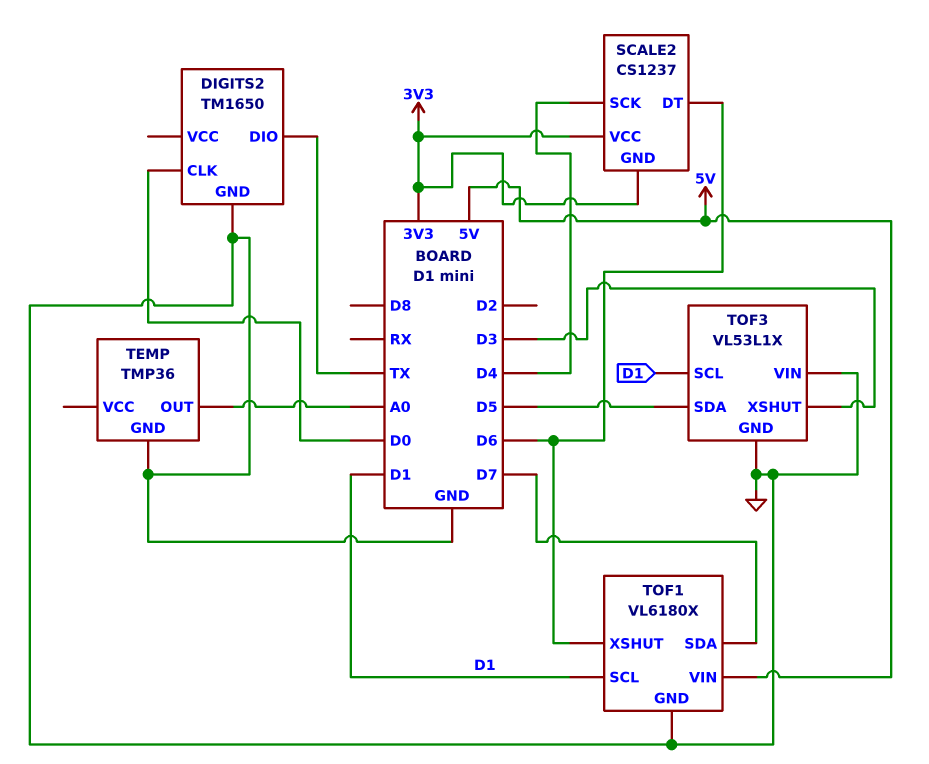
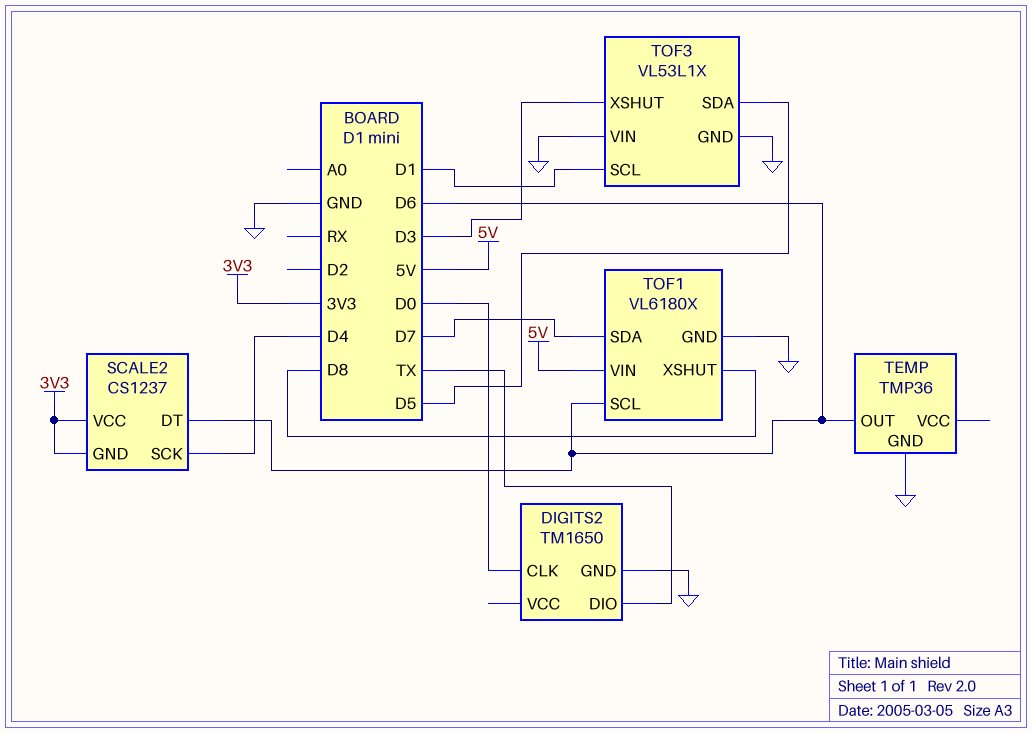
TEMP pin OUT: A0 -> D6
TOF1 pin SCL: D1 -> D6
TOF1 pin XSHUT: D6 -> D8

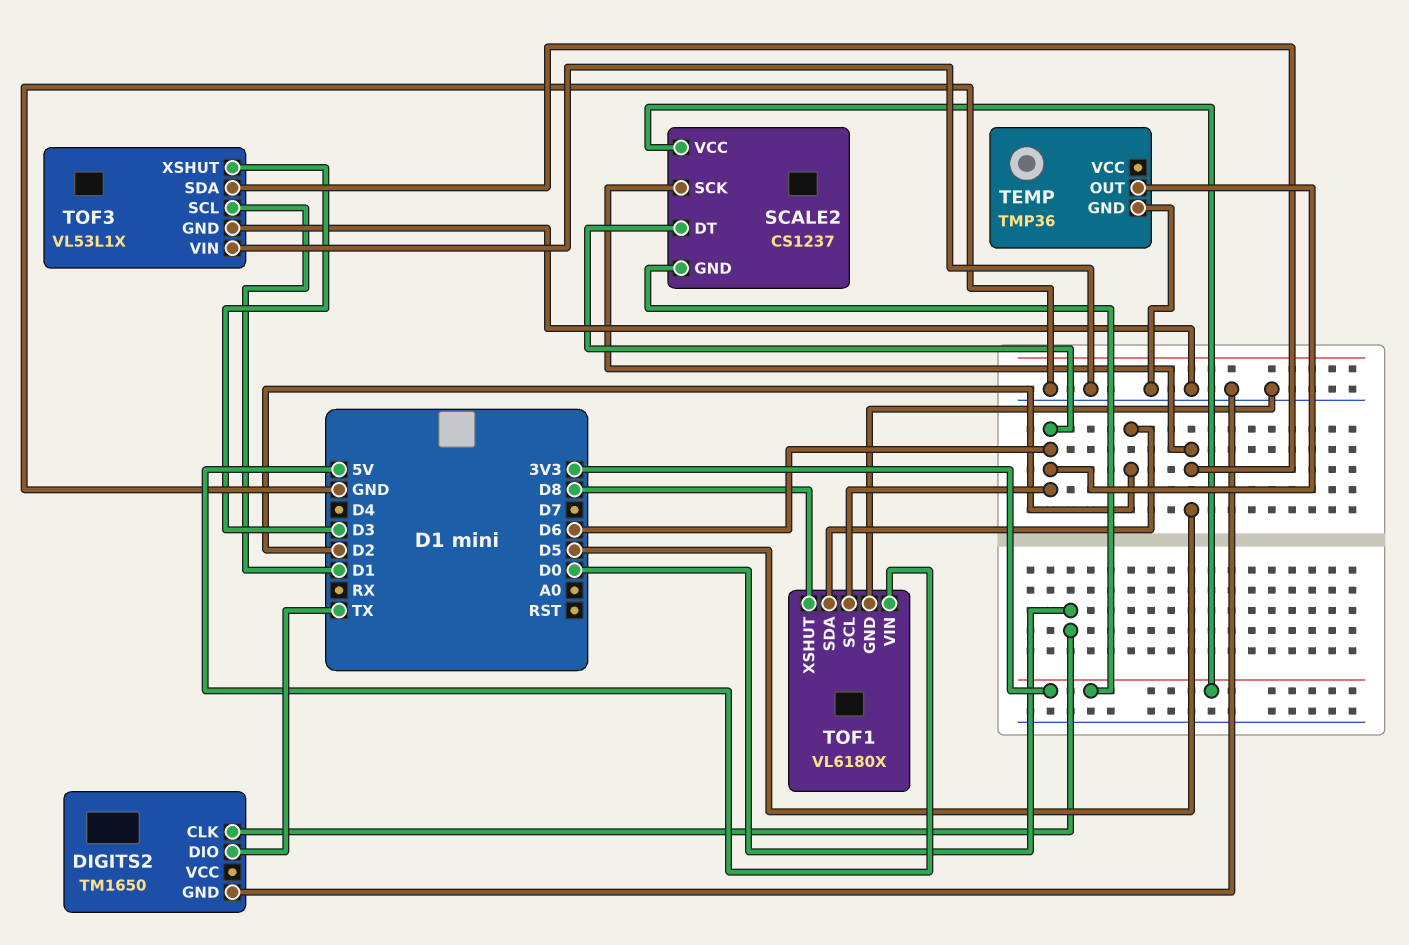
SCALE2 pin SCK: D4 -> D5
TOF1 pin SDA: D7 -> D2

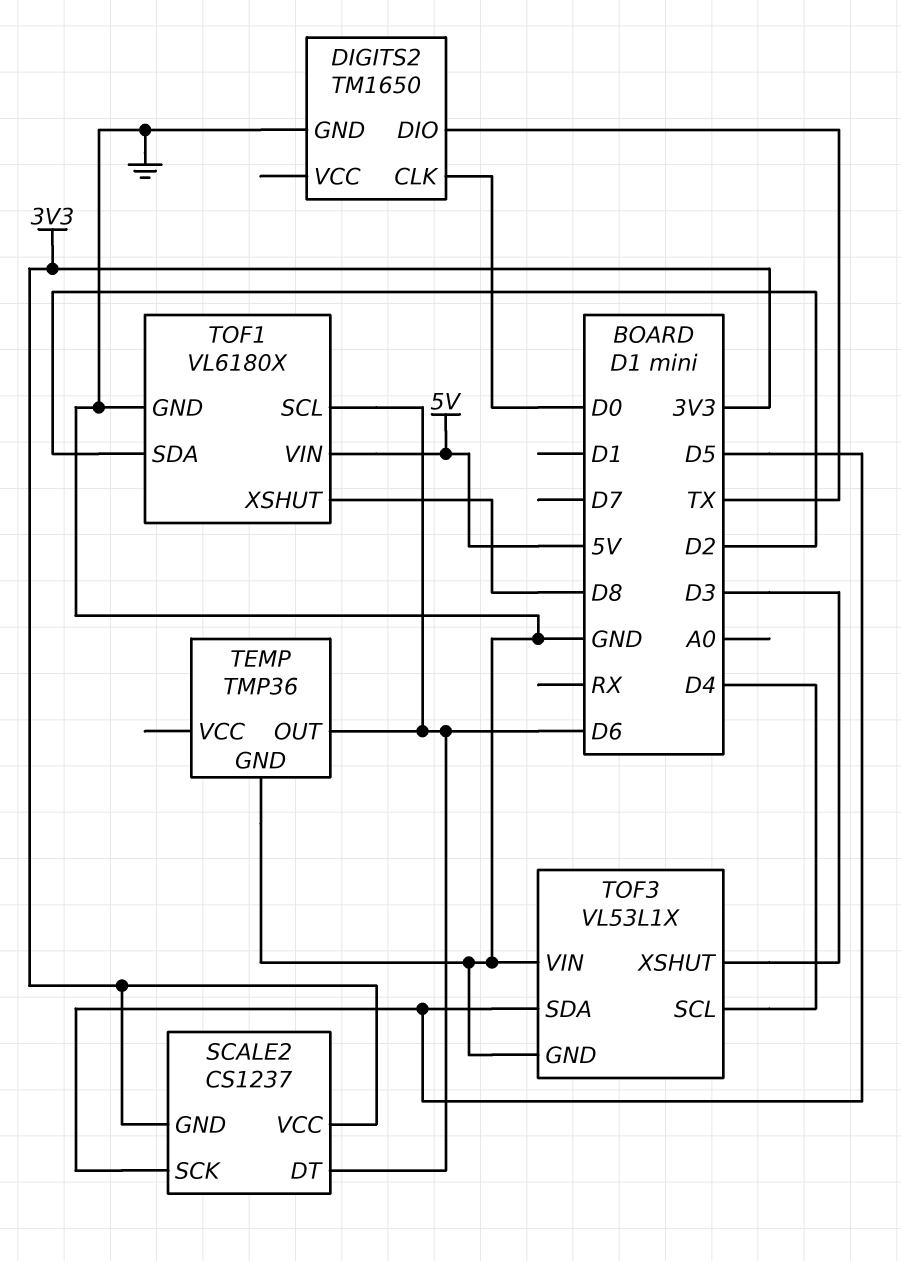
TOF3 pin SCL: D1 -> D4

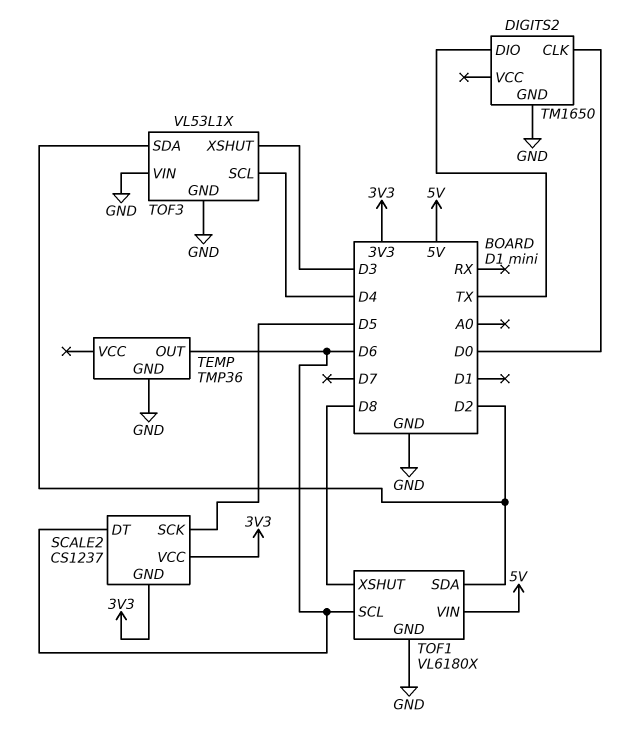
TOF3 pin SDA: D5 -> D2

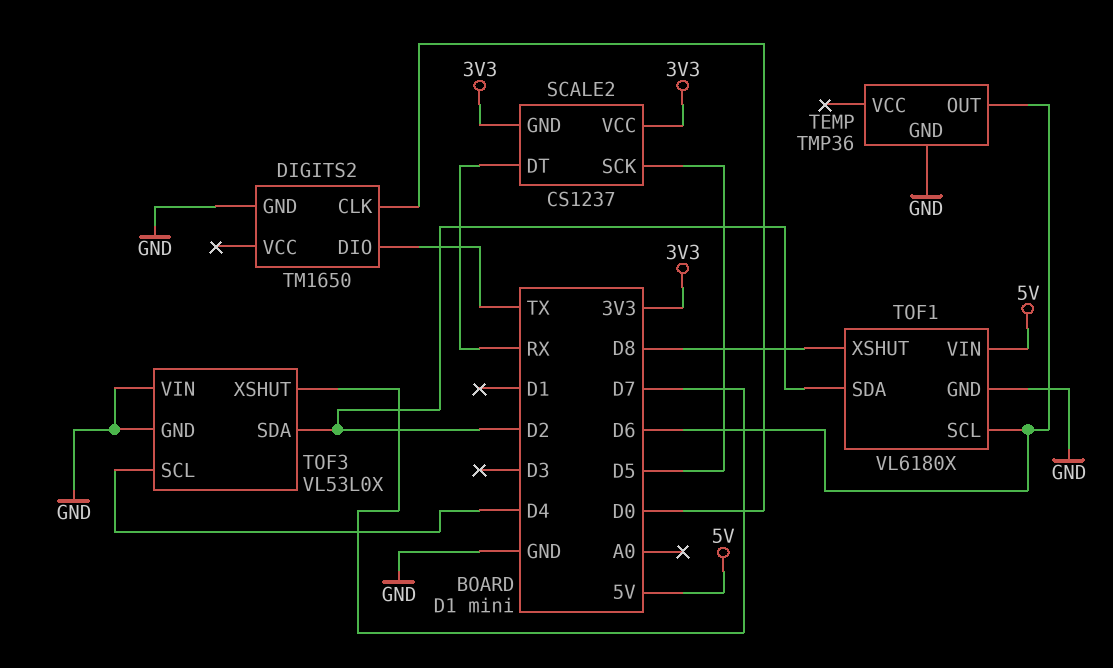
SCALE2 pin DT: D6 -> RX
TOF3: VL53L1X -> VL53L0X
TOF3 pin XSHUT: D3 -> D7

